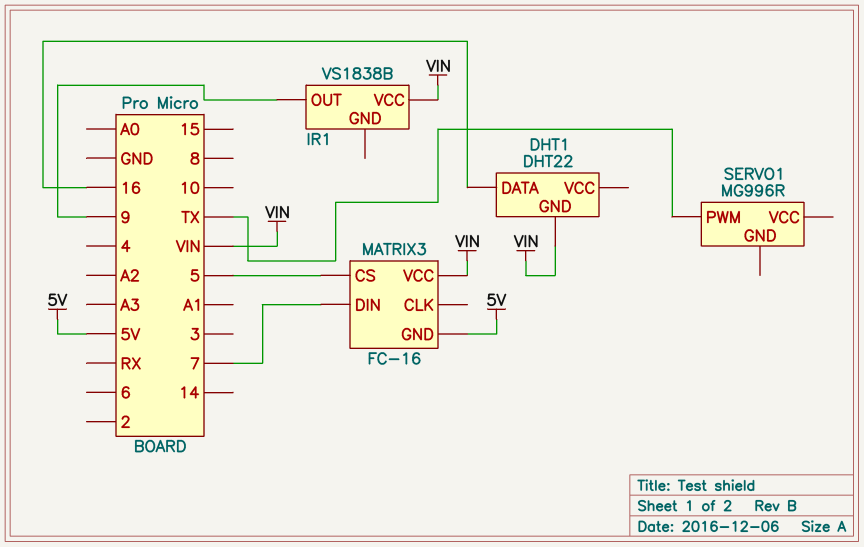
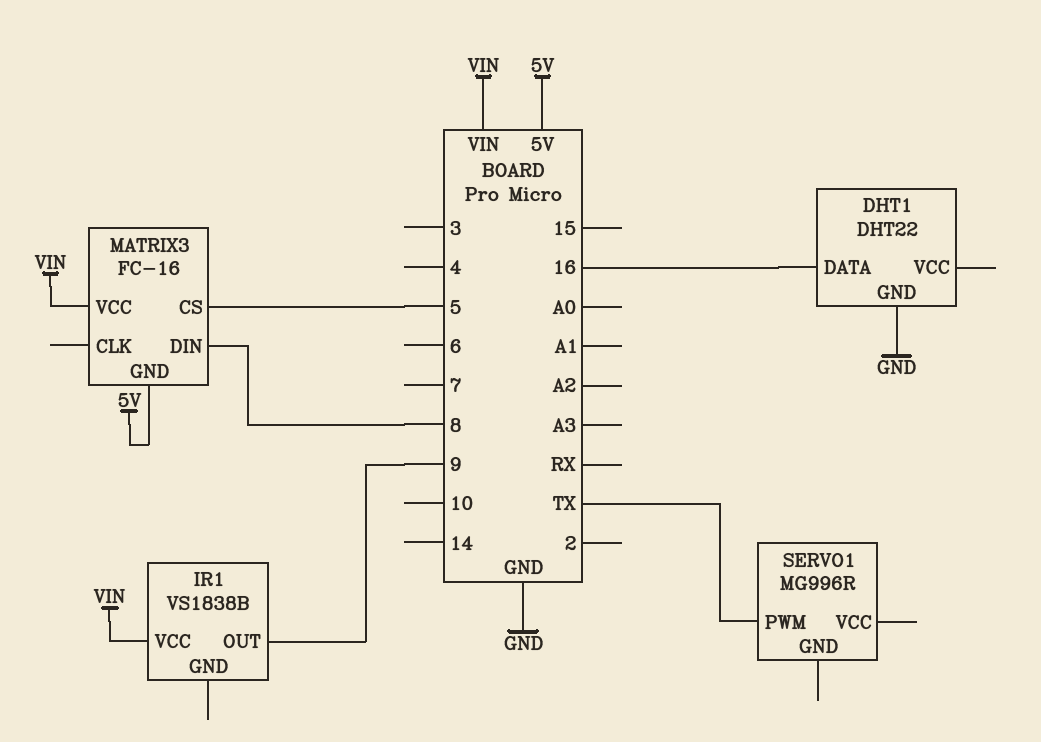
DHT1 pin GND: VIN -> GND
MATRIX3 pin DIN: 7 -> 8

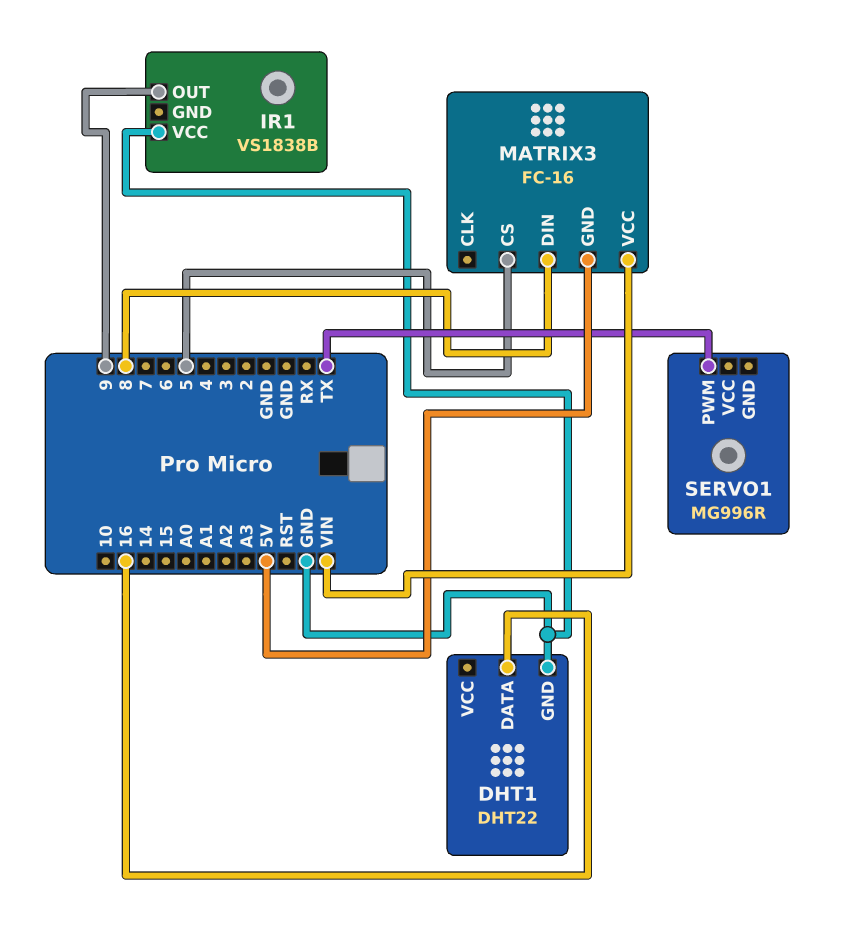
IR1 pin VCC: VIN -> GND

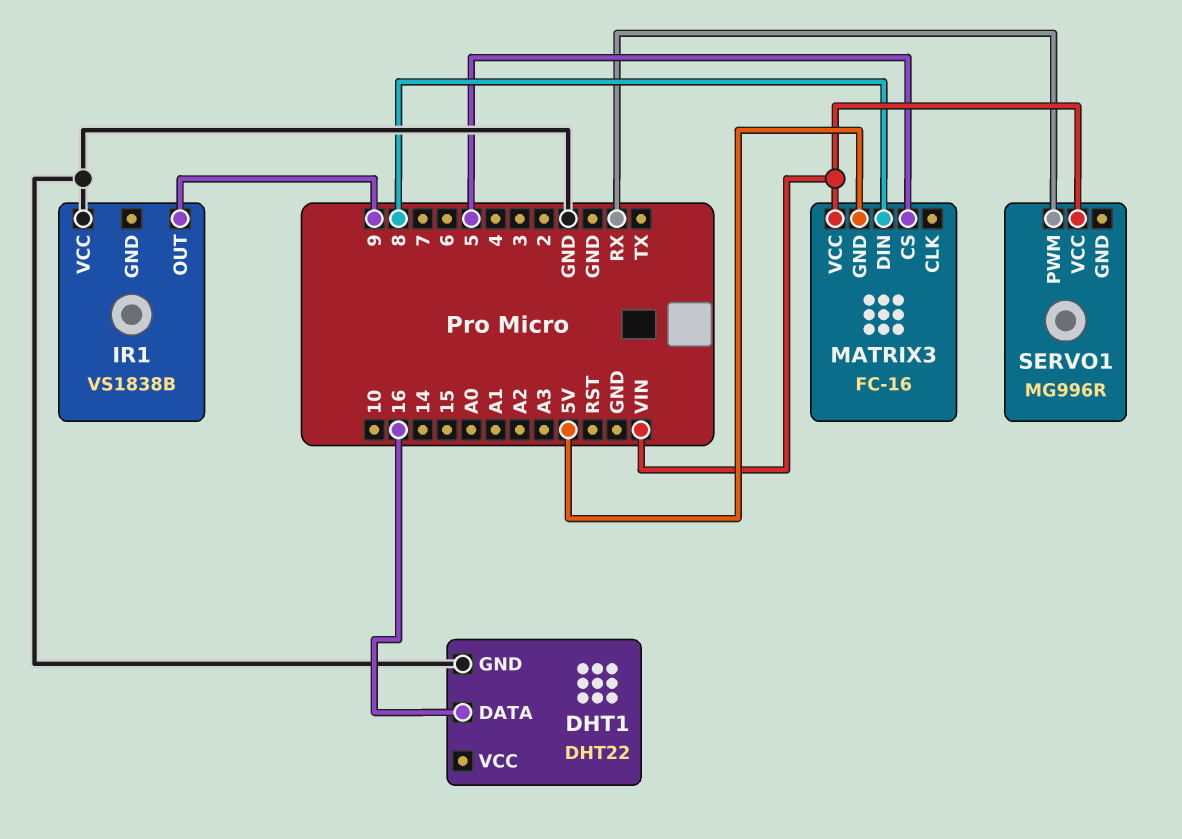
SERVO1 pin PWM: TX -> RX
SERVO1 pin VCC: none -> VIN

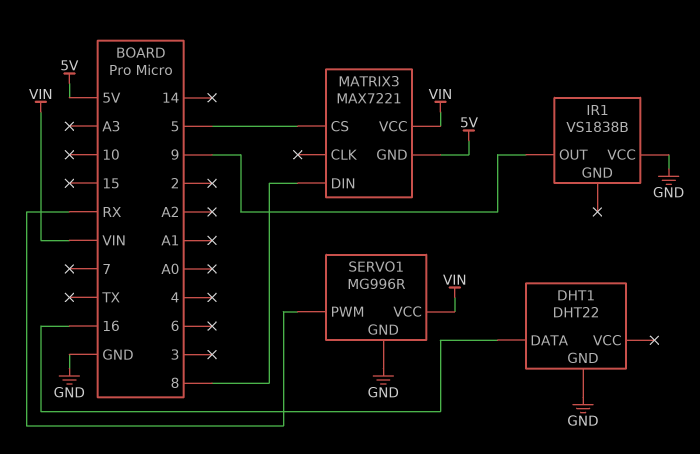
MATRIX3: FC-16 -> MAX7221
SERVO1 pin GND: none -> GND

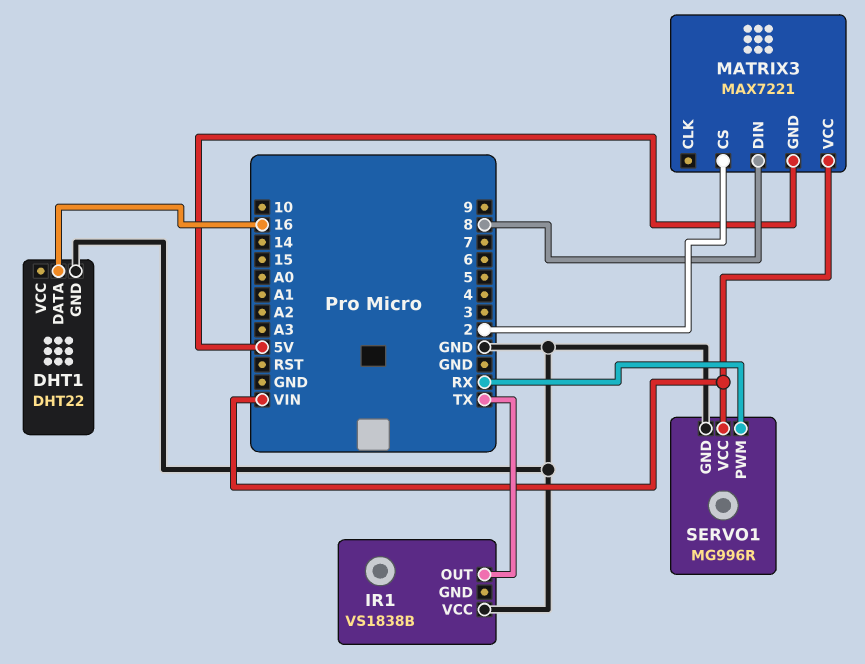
IR1 pin OUT: 9 -> TX
MATRIX3 pin CS: 5 -> 2

